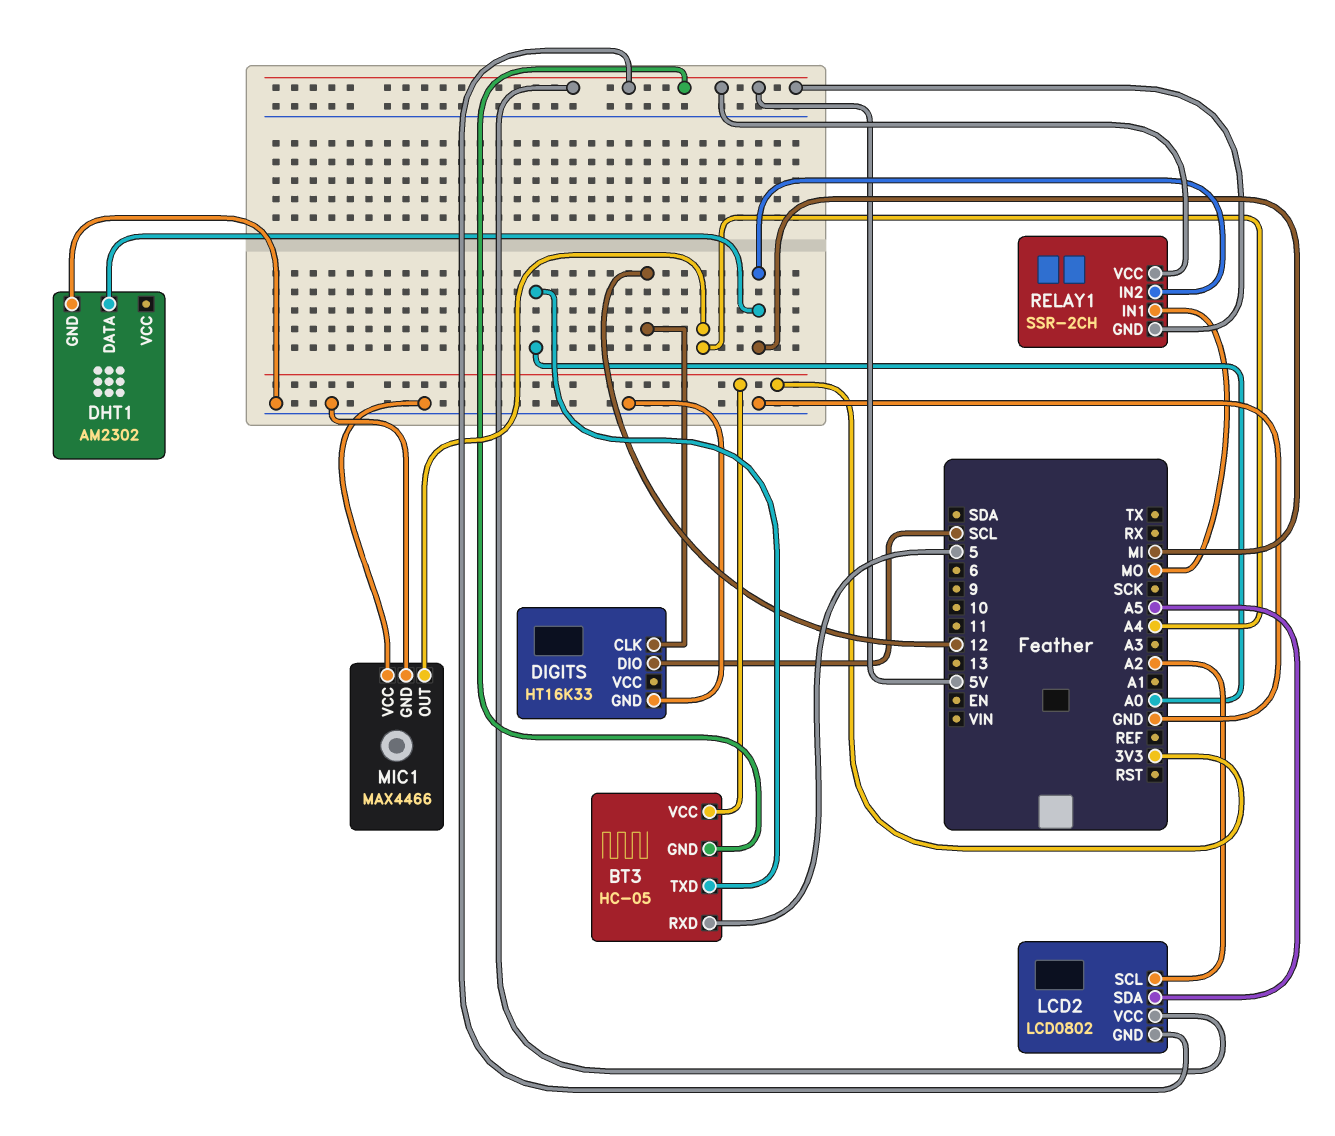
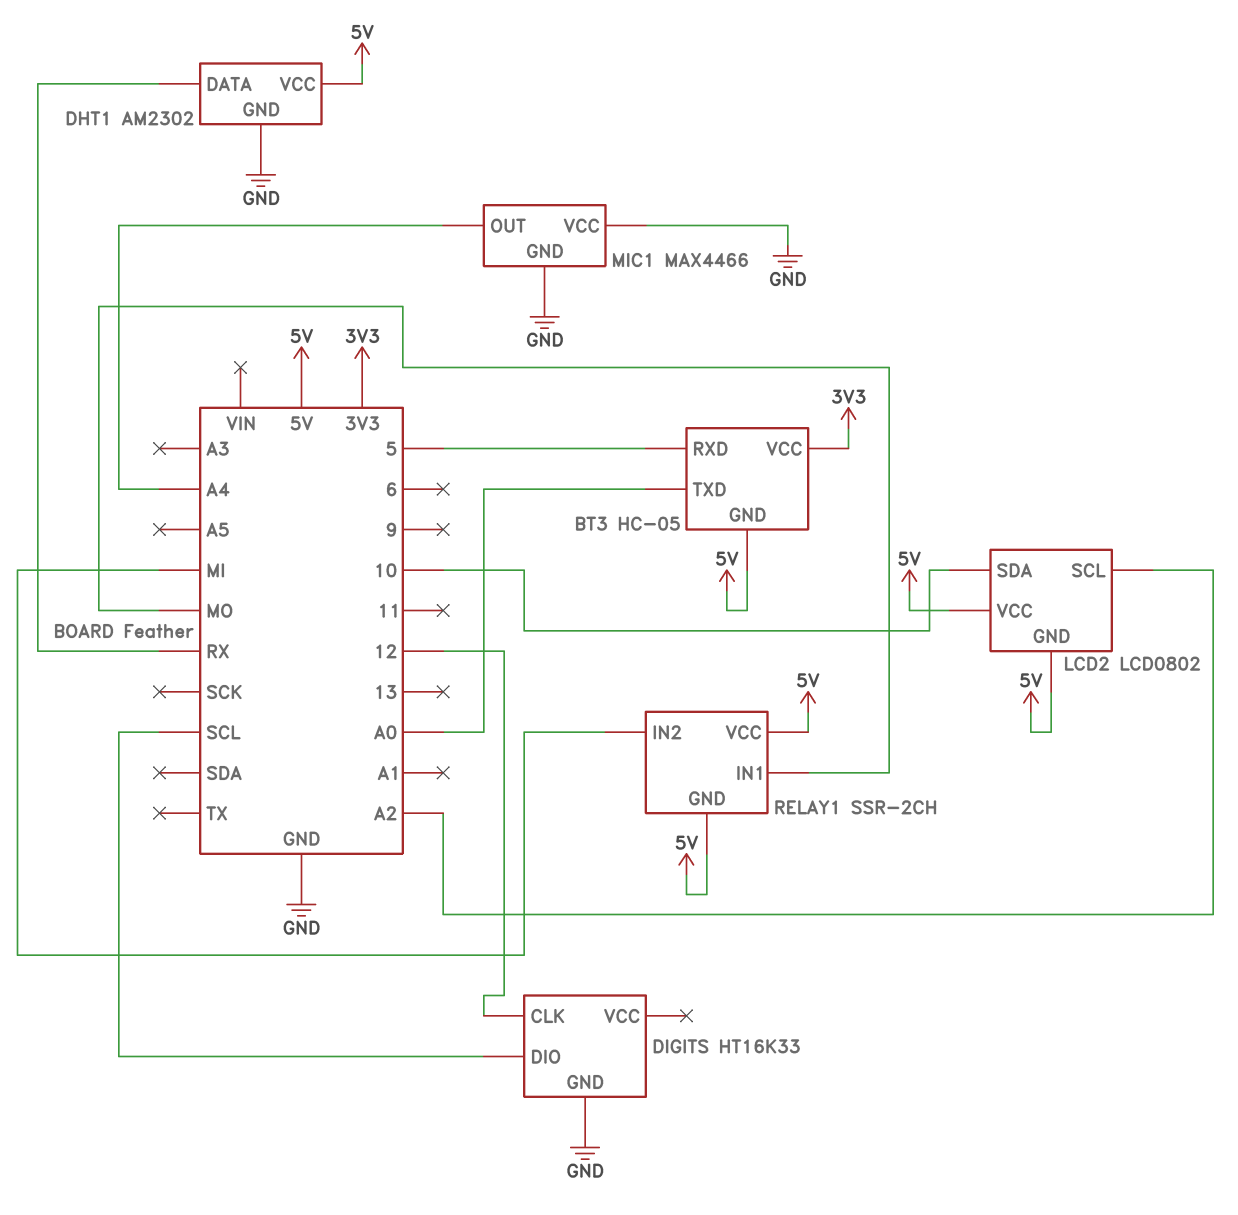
DHT1 pin DATA: MI -> RX
DHT1 pin VCC: none -> 5V
LCD2 pin SDA: A5 -> 10

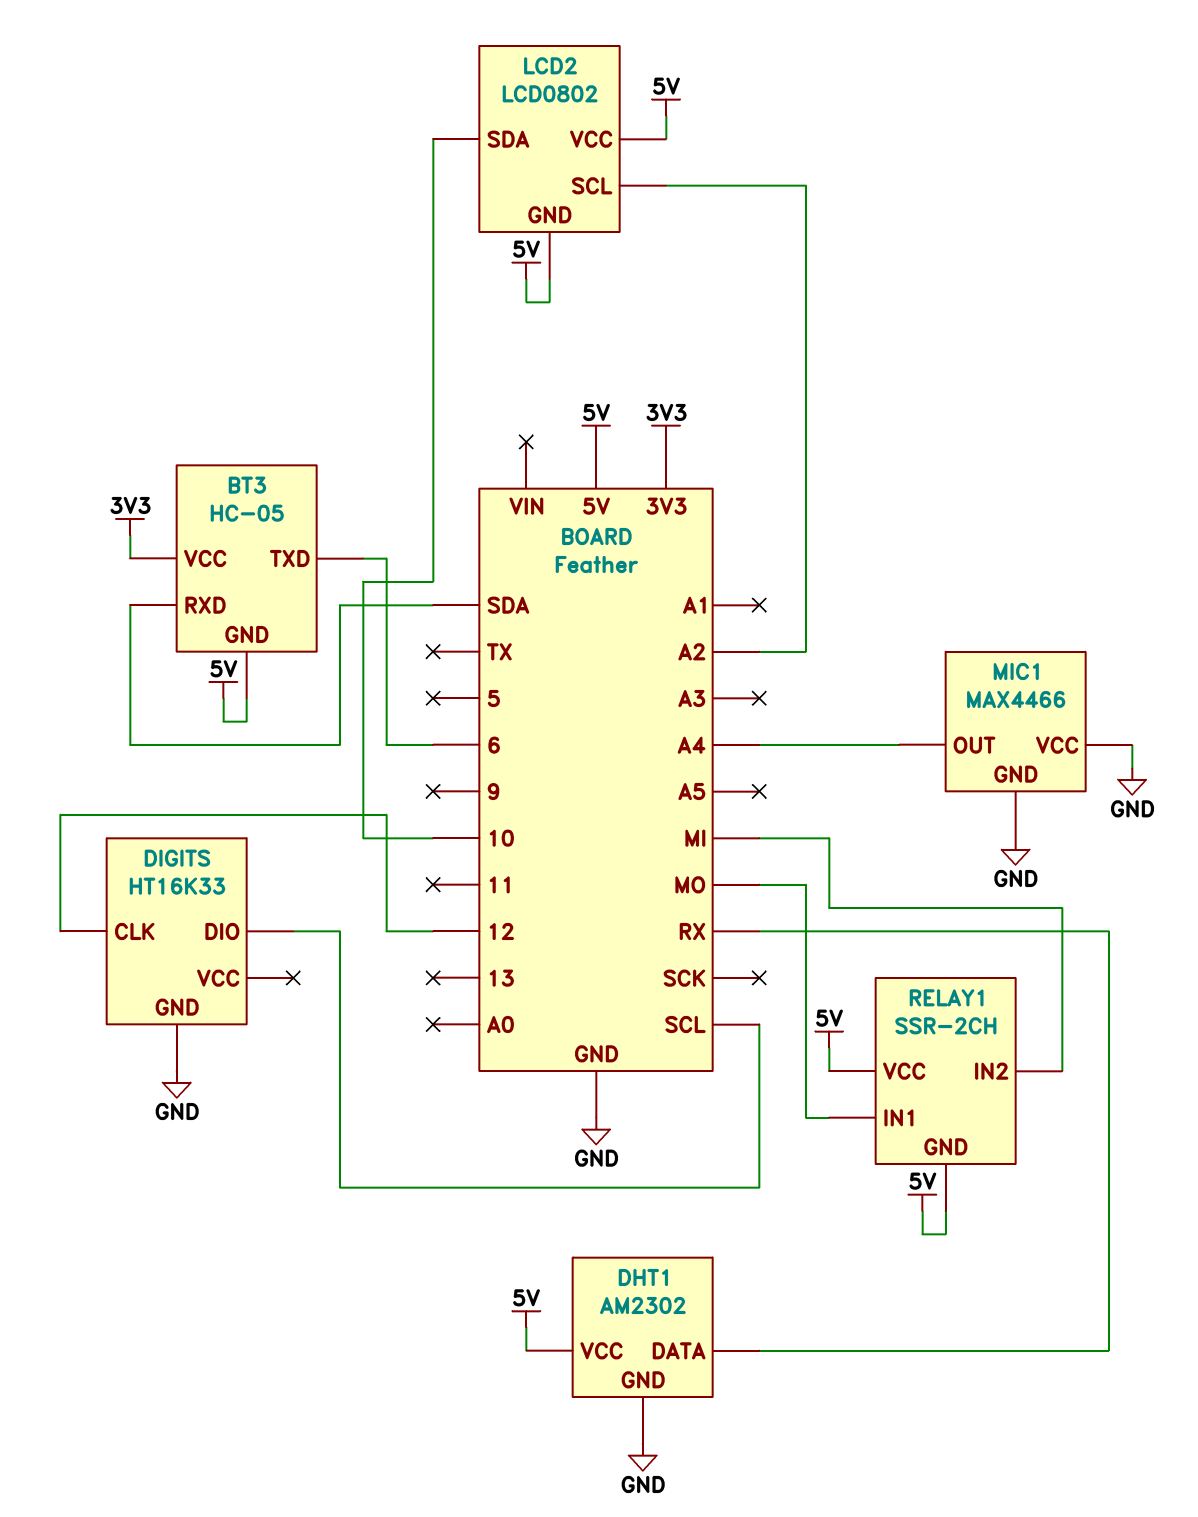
BT3 pin RXD: 5 -> SDA
BT3 pin TXD: A0 -> 6

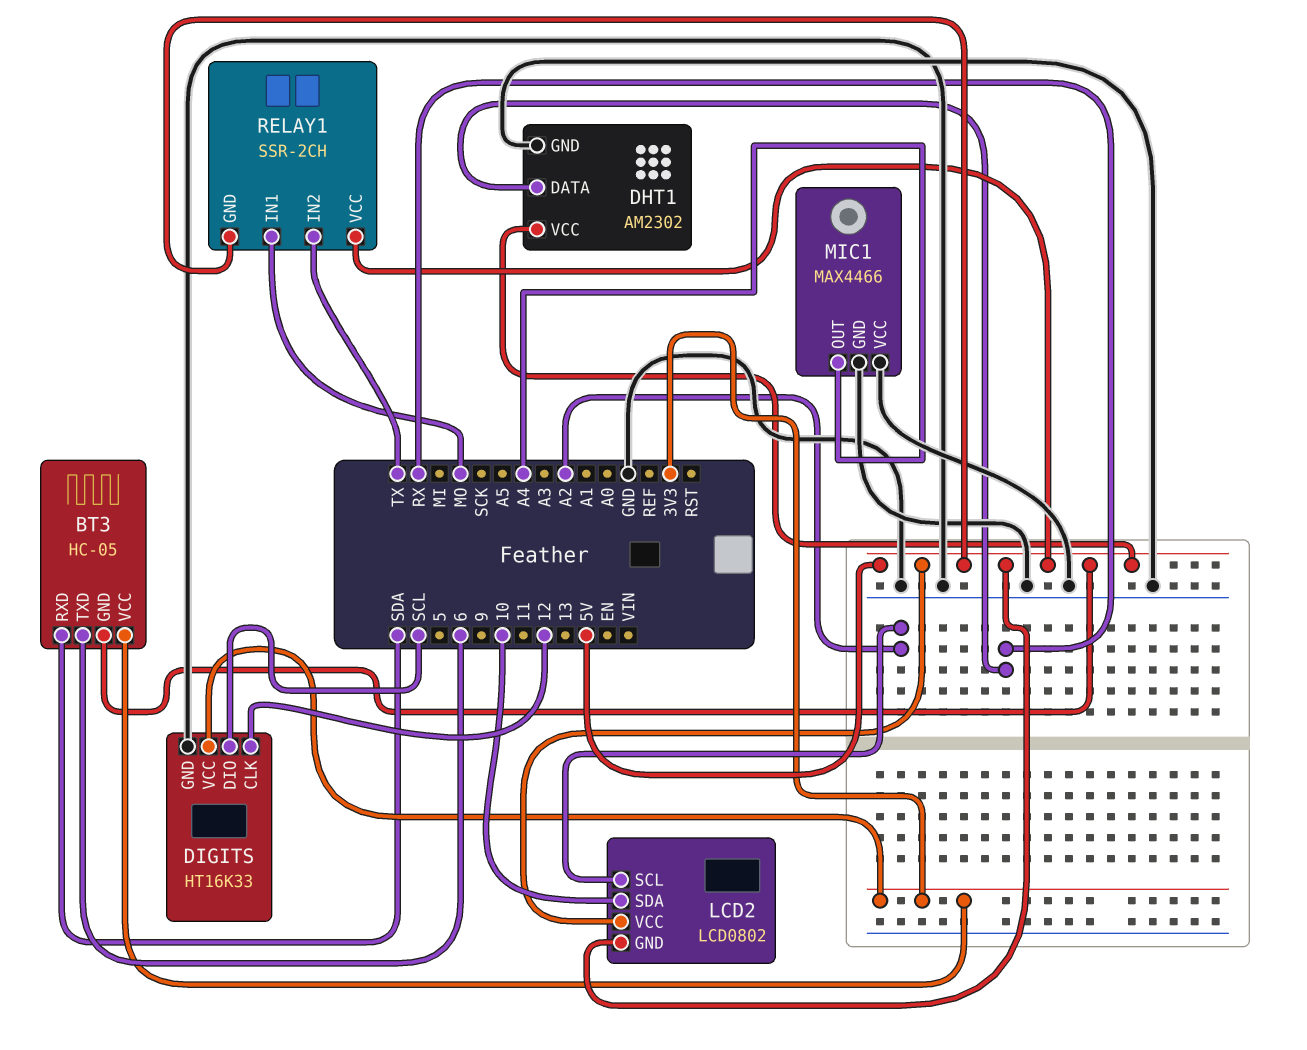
DIGITS pin VCC: none -> 3V3
RELAY1 pin IN2: MI -> TX

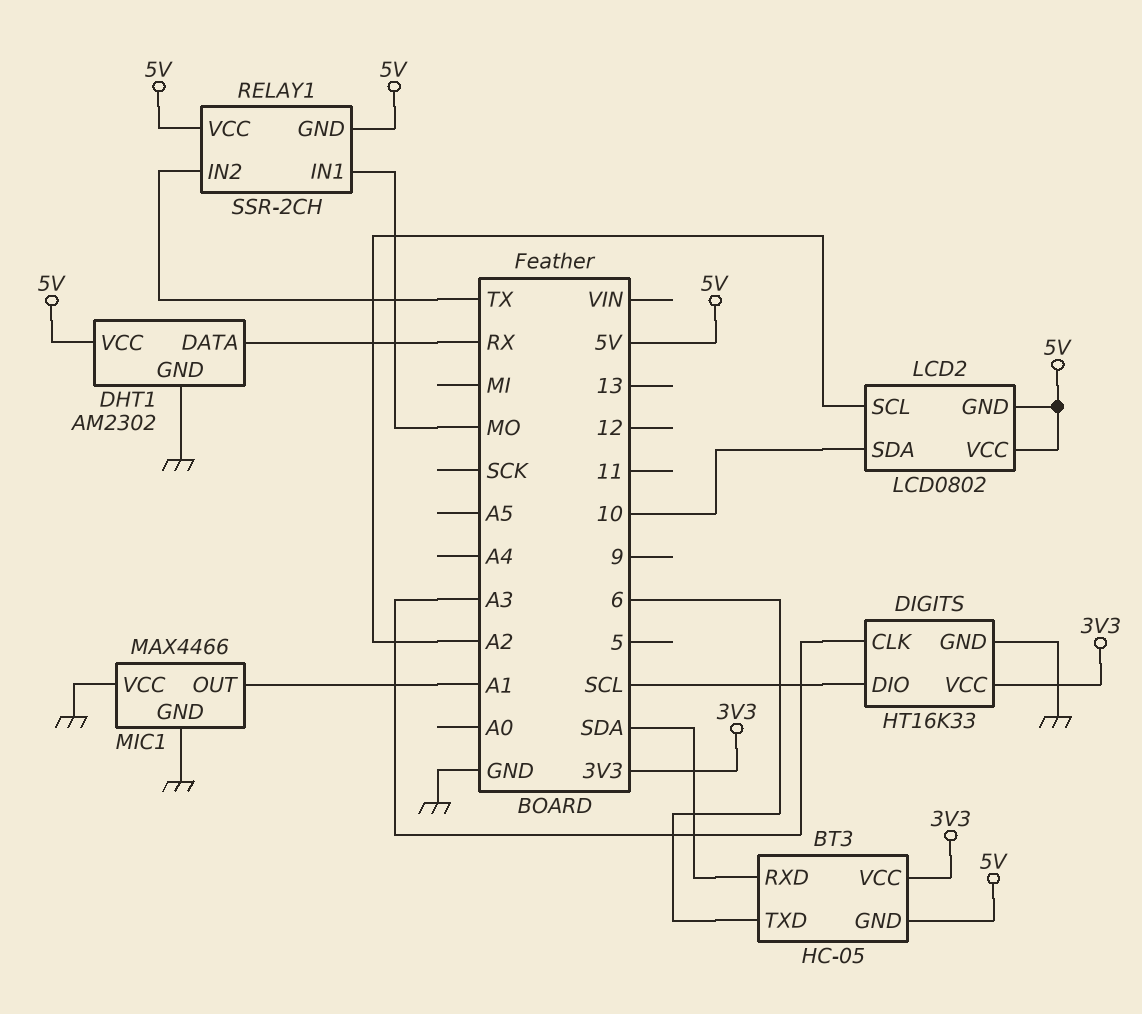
DIGITS pin CLK: 12 -> A3
MIC1 pin OUT: A4 -> A1

